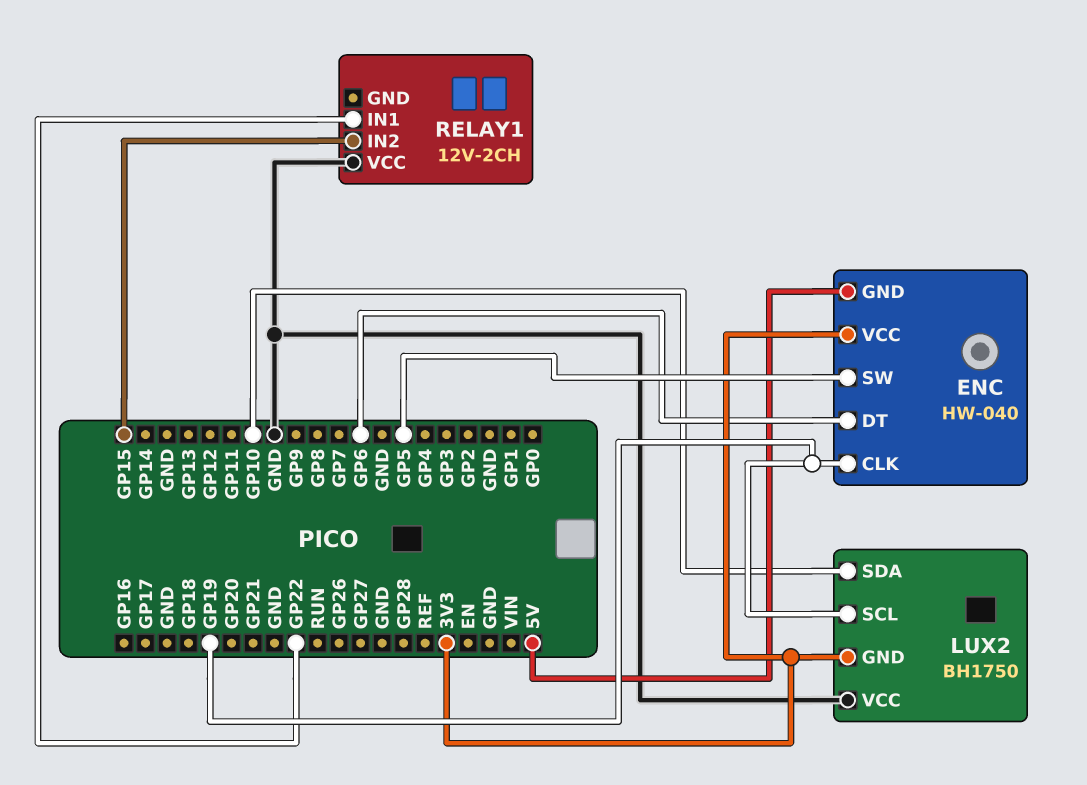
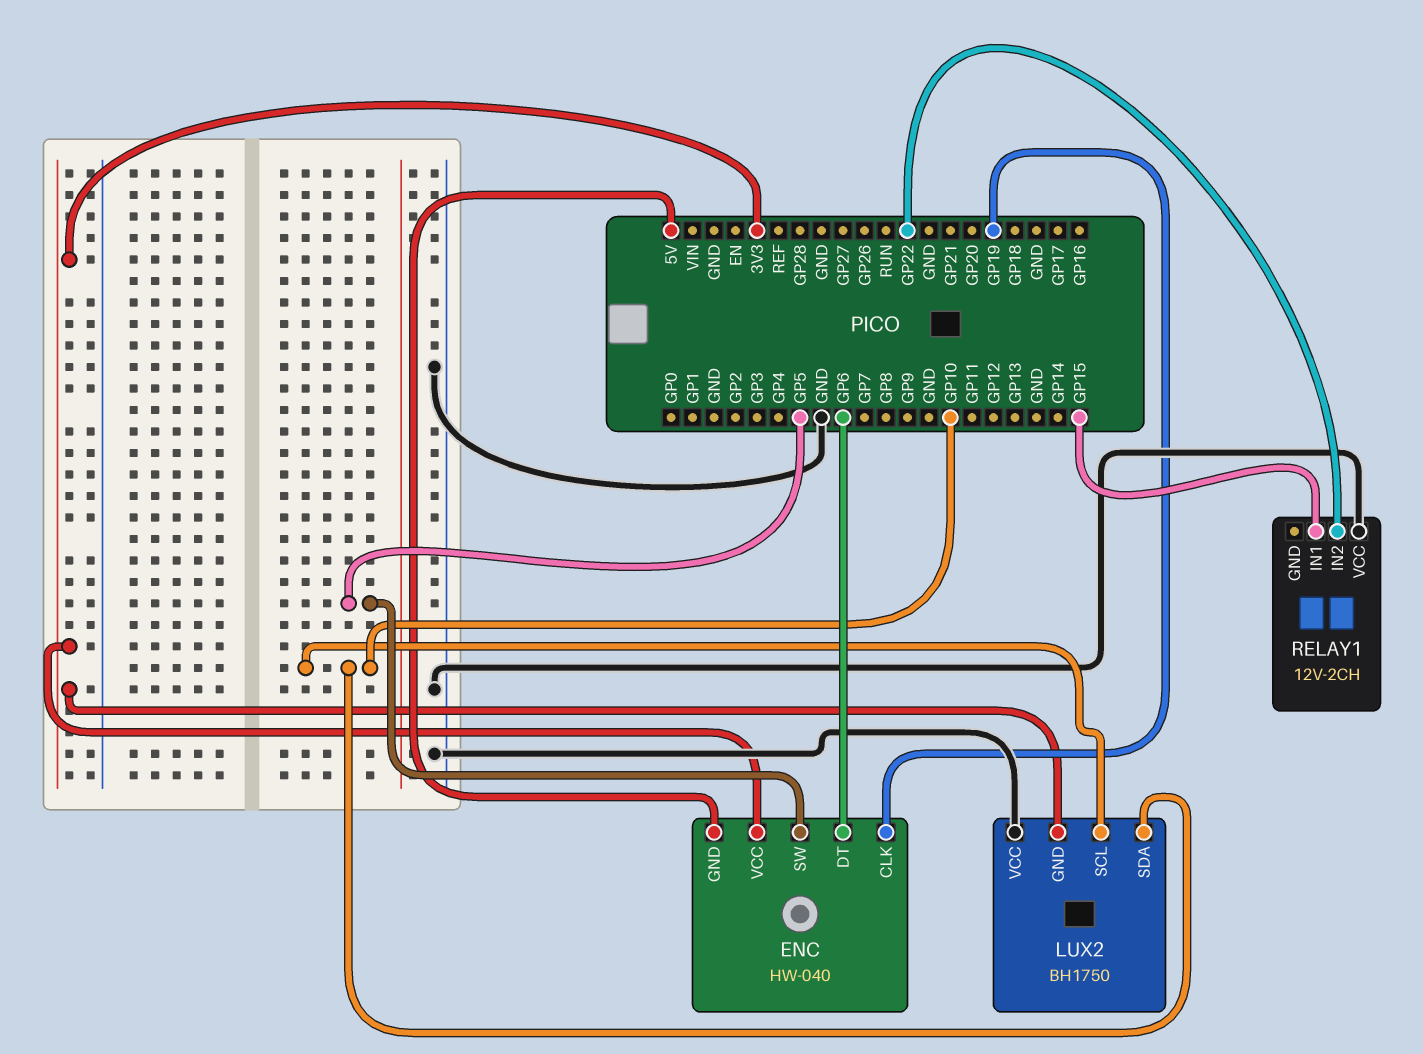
LUX2 pin SCL: GP19 -> GP10
RELAY1 pin IN1: GP22 -> GP15
RELAY1 pin IN2: GP15 -> GP22

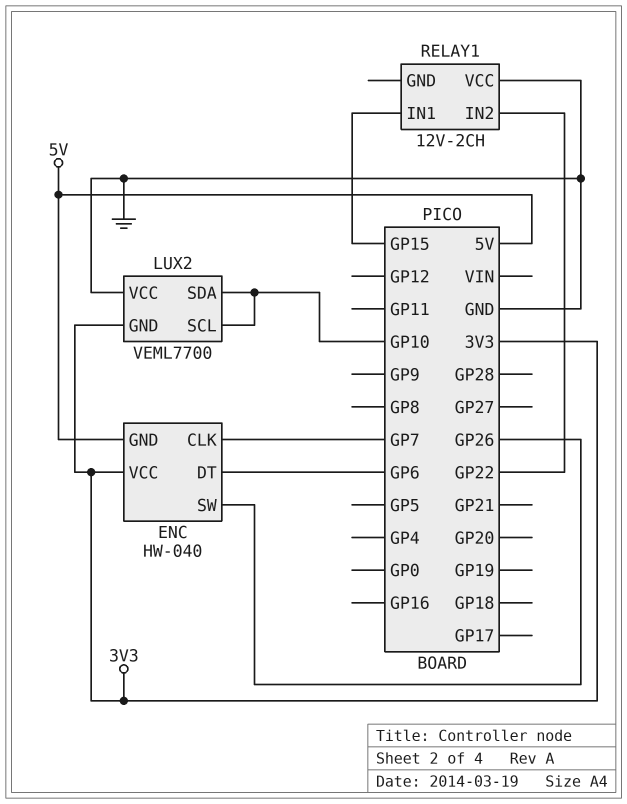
ENC pin CLK: GP19 -> GP7
ENC pin SW: GP5 -> GP26
LUX2: BH1750 -> VEML7700

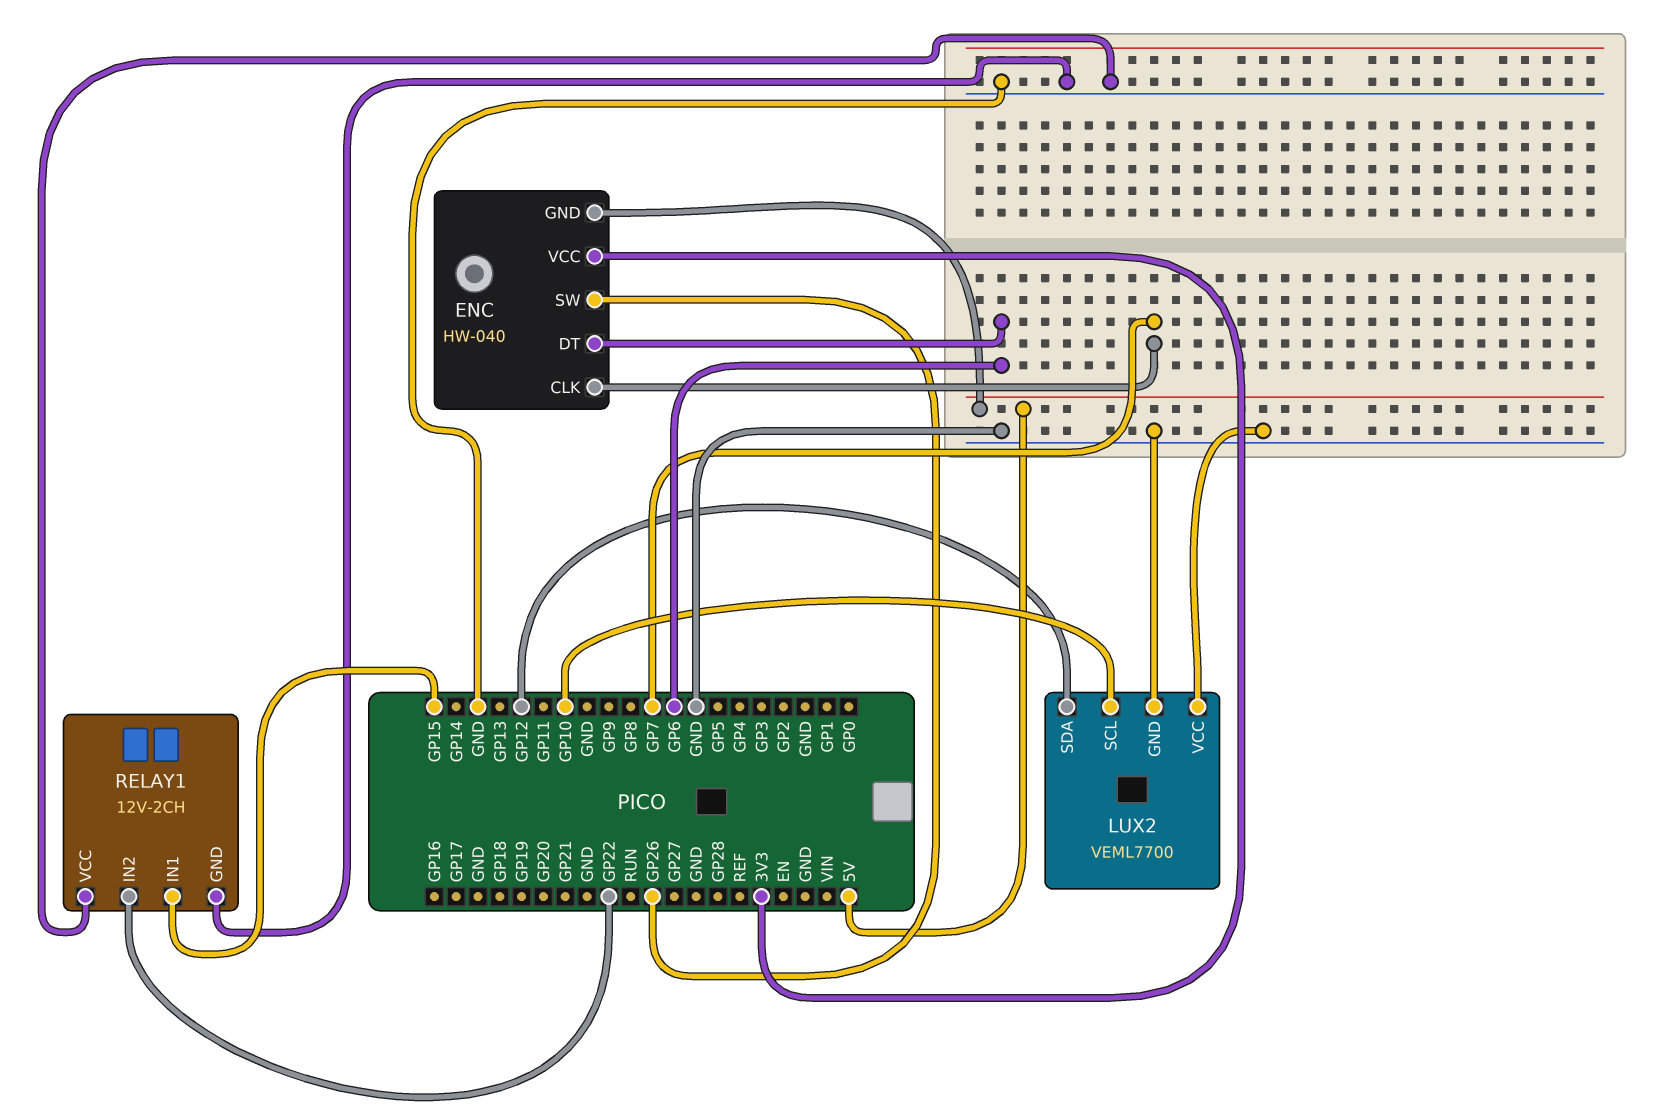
LUX2 pin GND: 3V3 -> GND
LUX2 pin SDA: GP10 -> GP12
RELAY1 pin GND: none -> GND

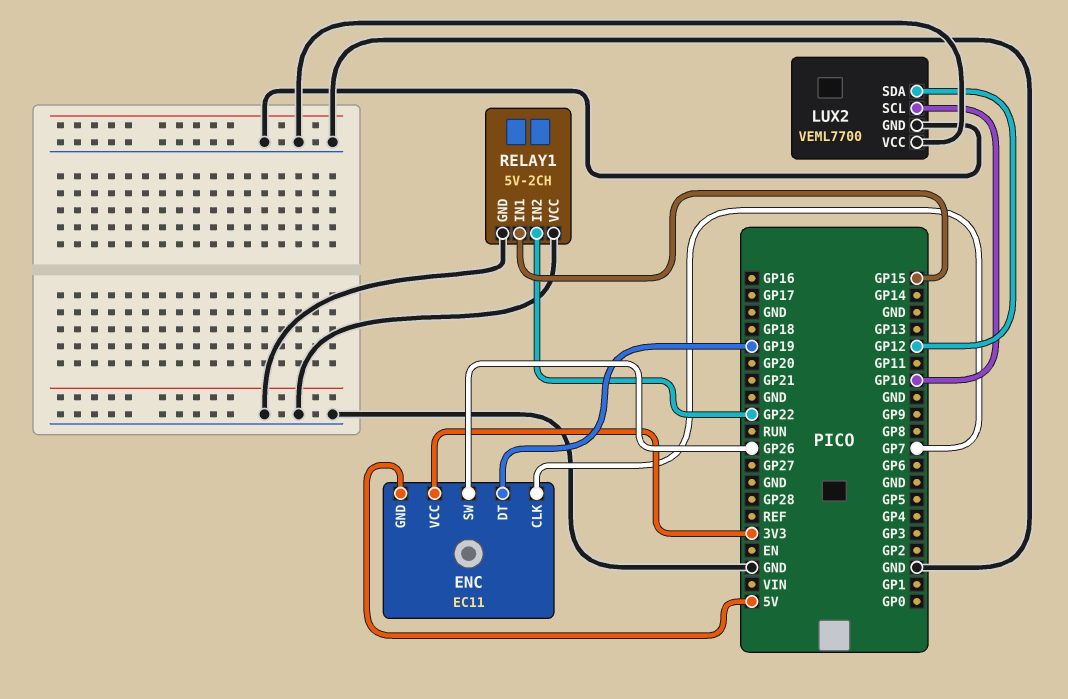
ENC: HW-040 -> EC11
ENC pin DT: GP6 -> GP19
RELAY1: 12V-2CH -> 5V-2CH

